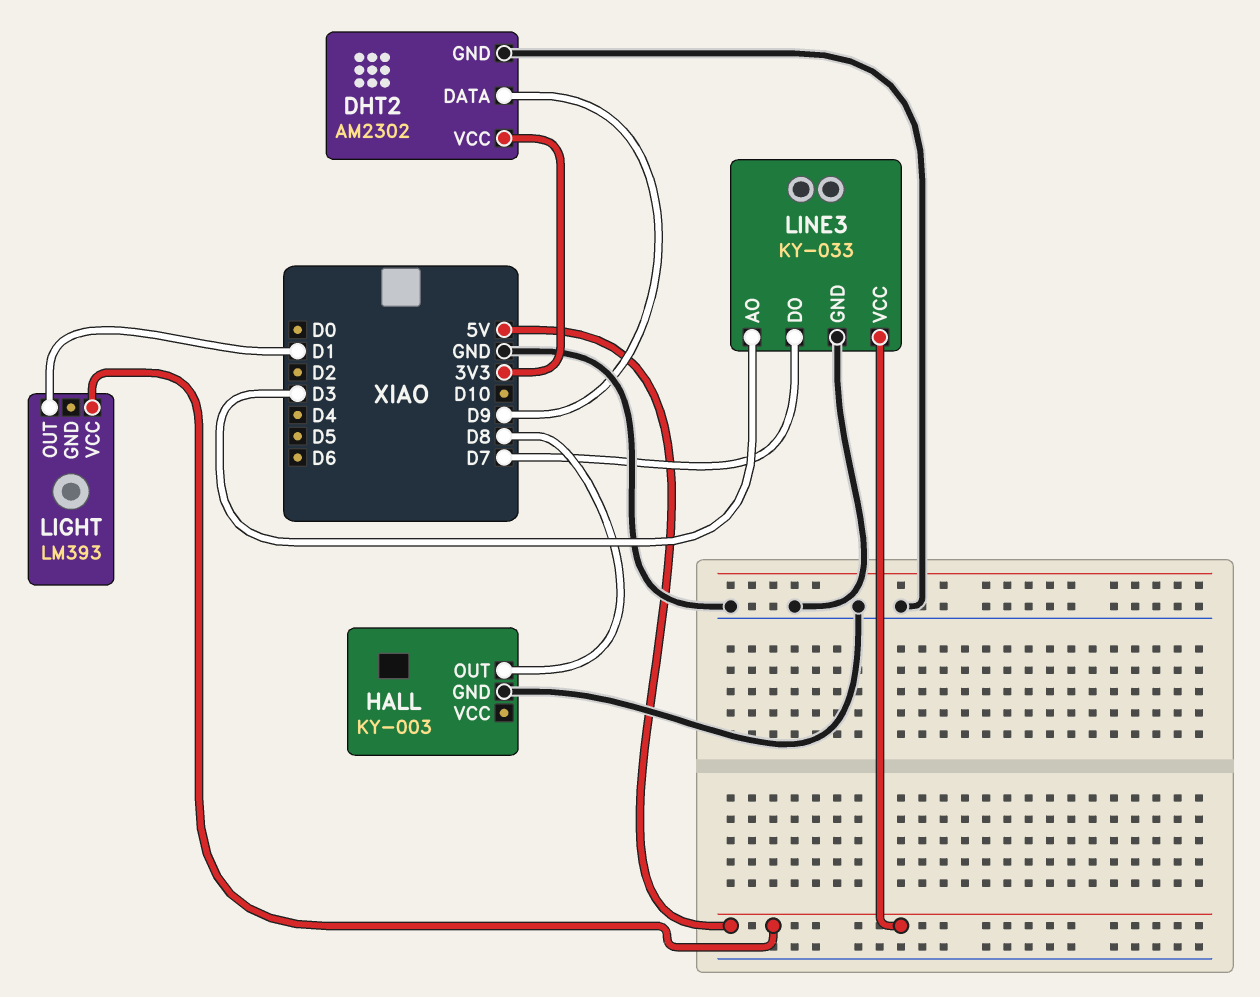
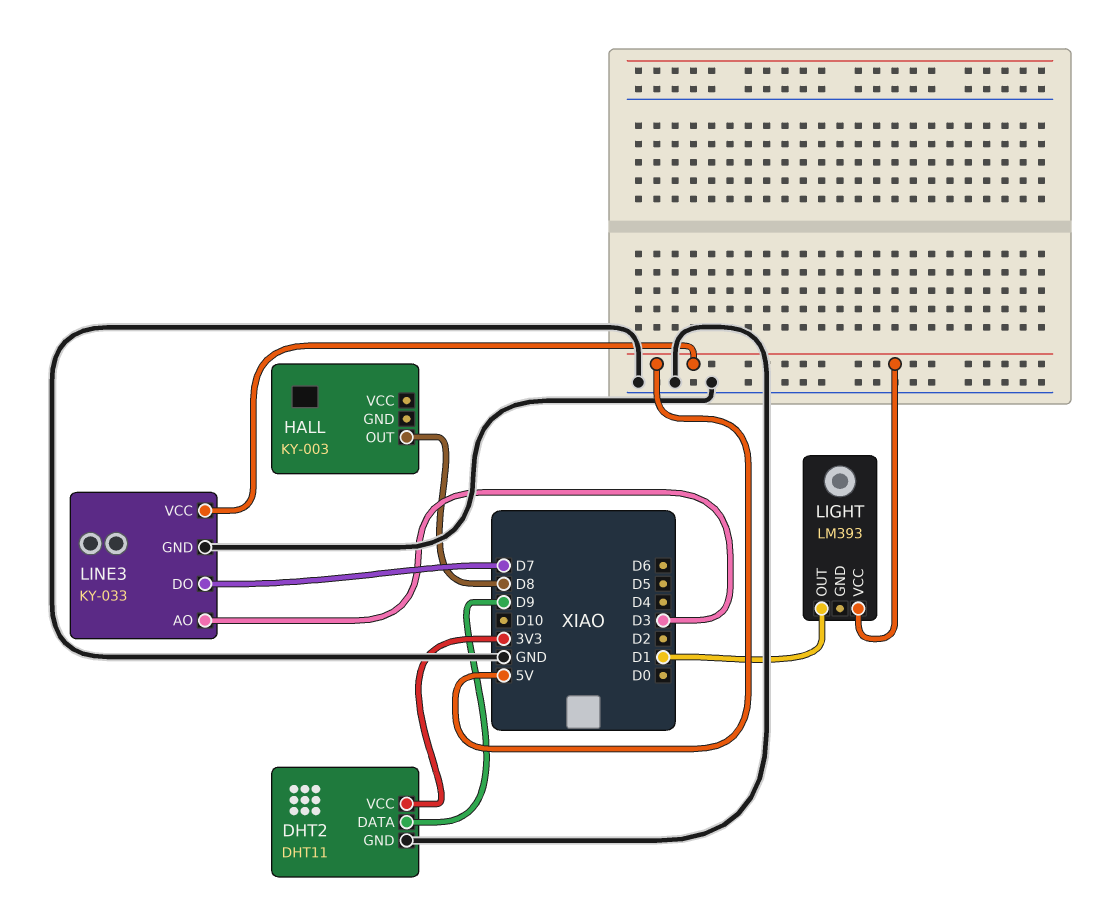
DHT2: AM2302 -> DHT11
HALL pin GND: GND -> none

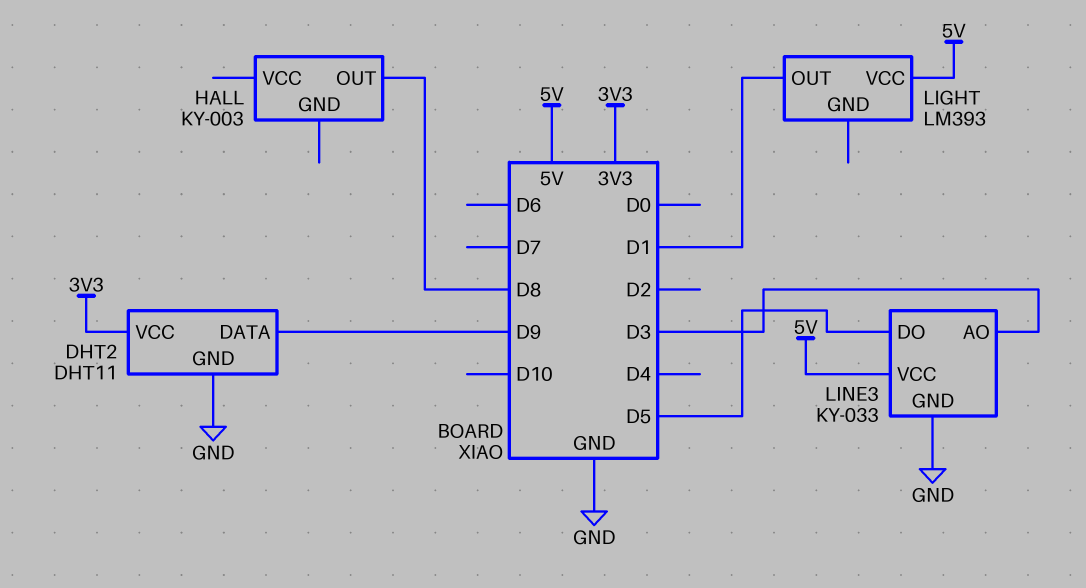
LINE3 pin DO: D7 -> D5

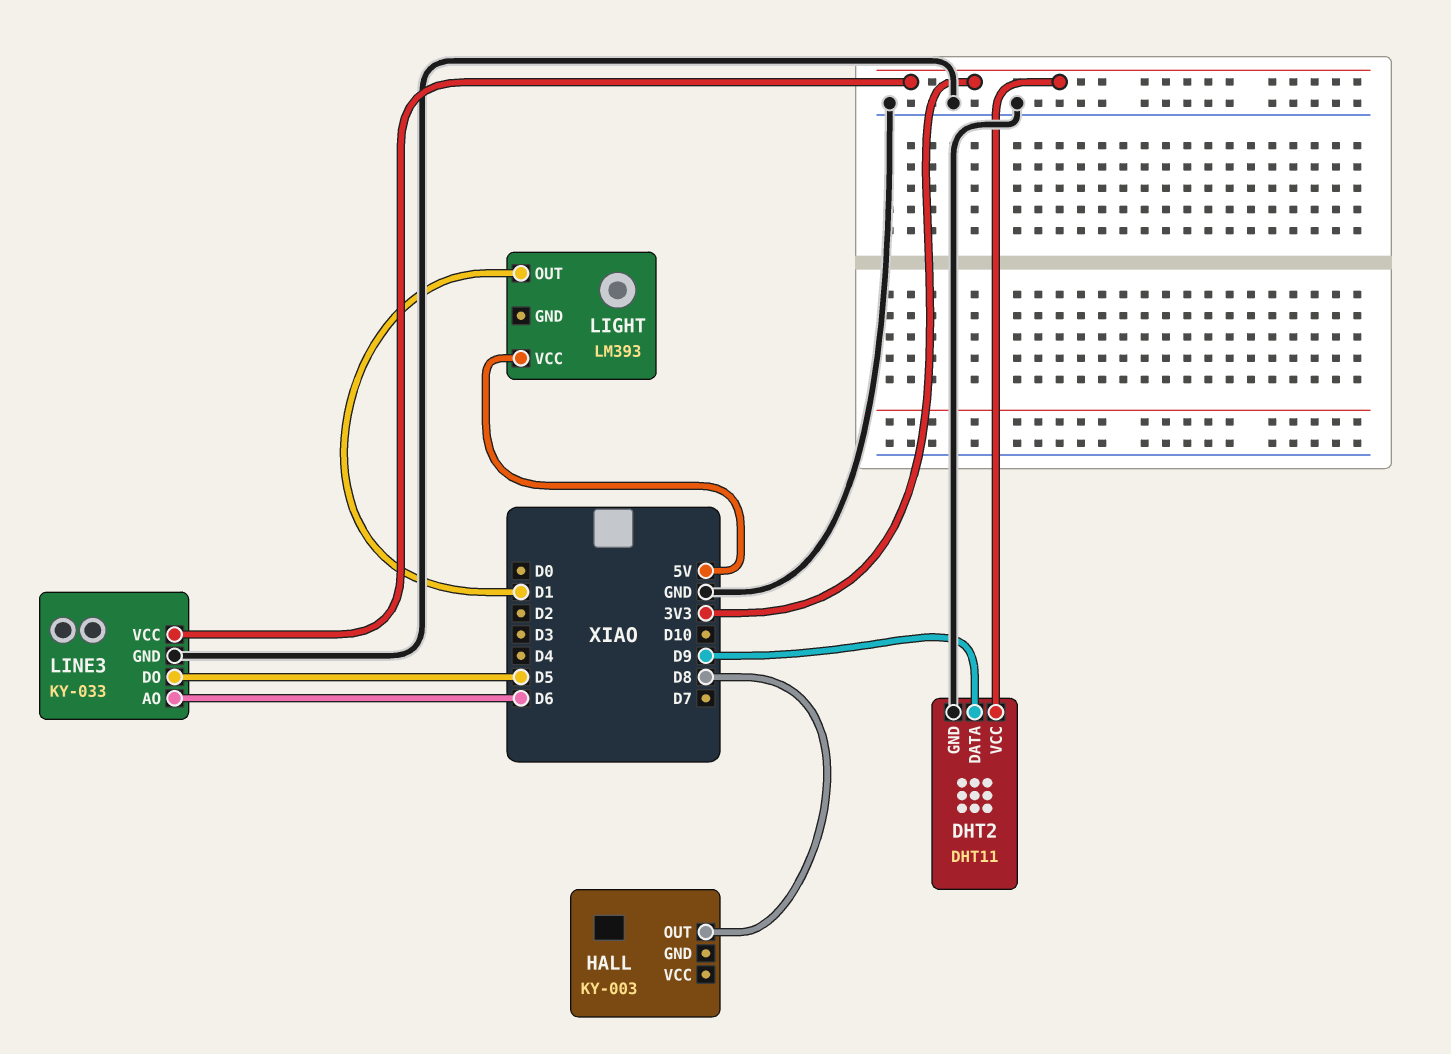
LINE3 pin AO: D3 -> D6
LINE3 pin VCC: 5V -> 3V3

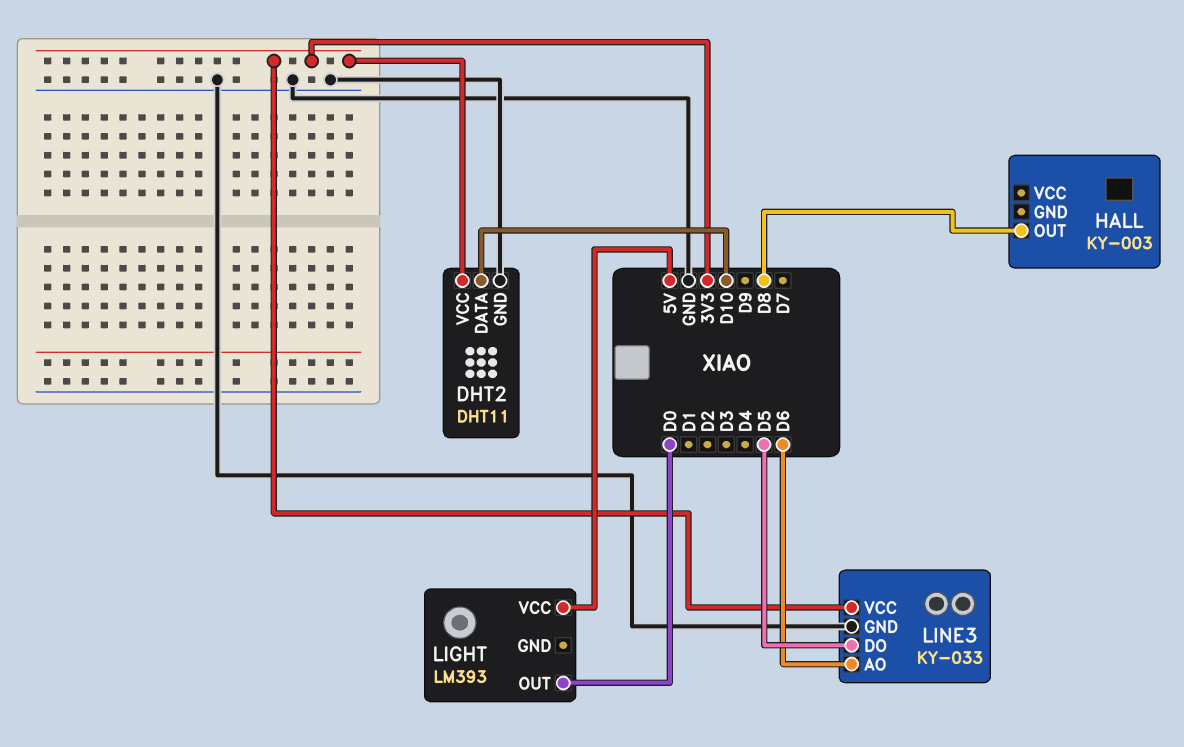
DHT2 pin DATA: D9 -> D10
LIGHT pin OUT: D1 -> D0

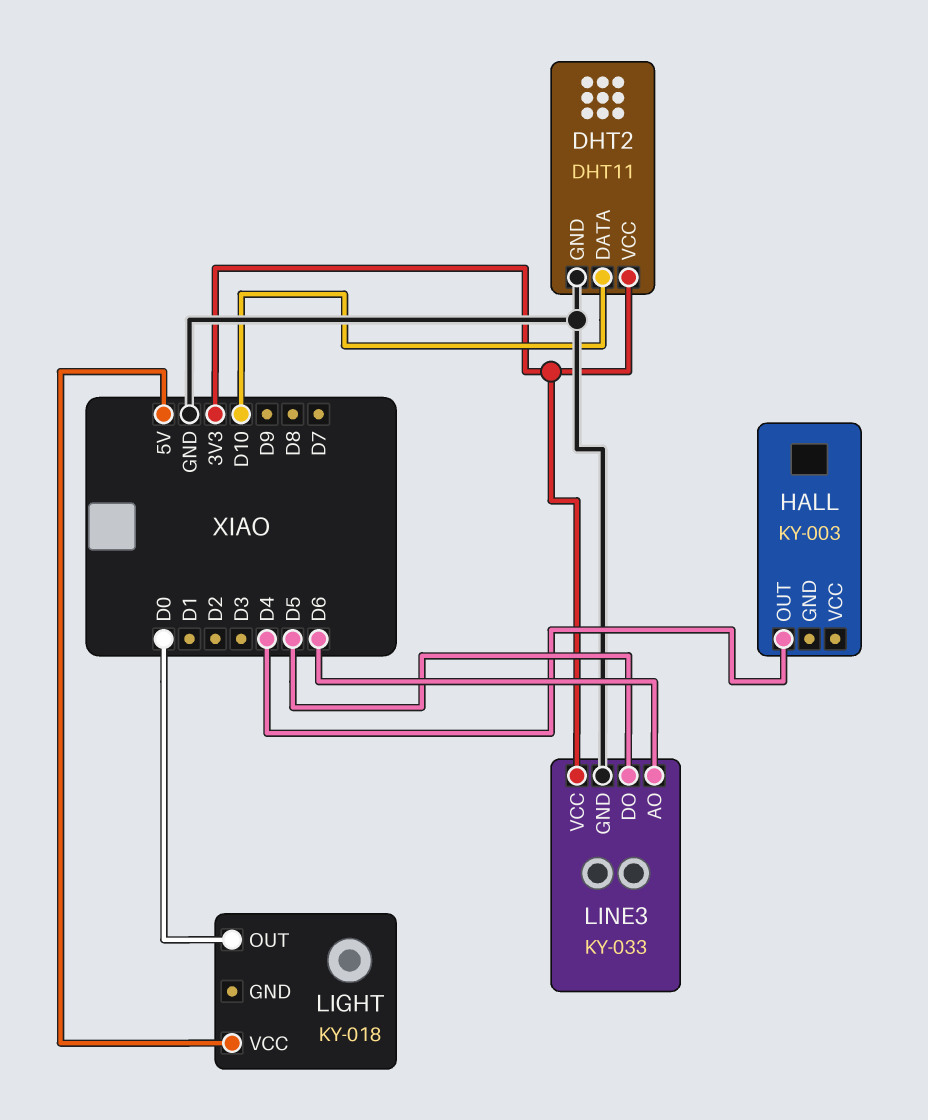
HALL pin OUT: D8 -> D4
LIGHT: LM393 -> KY-018

